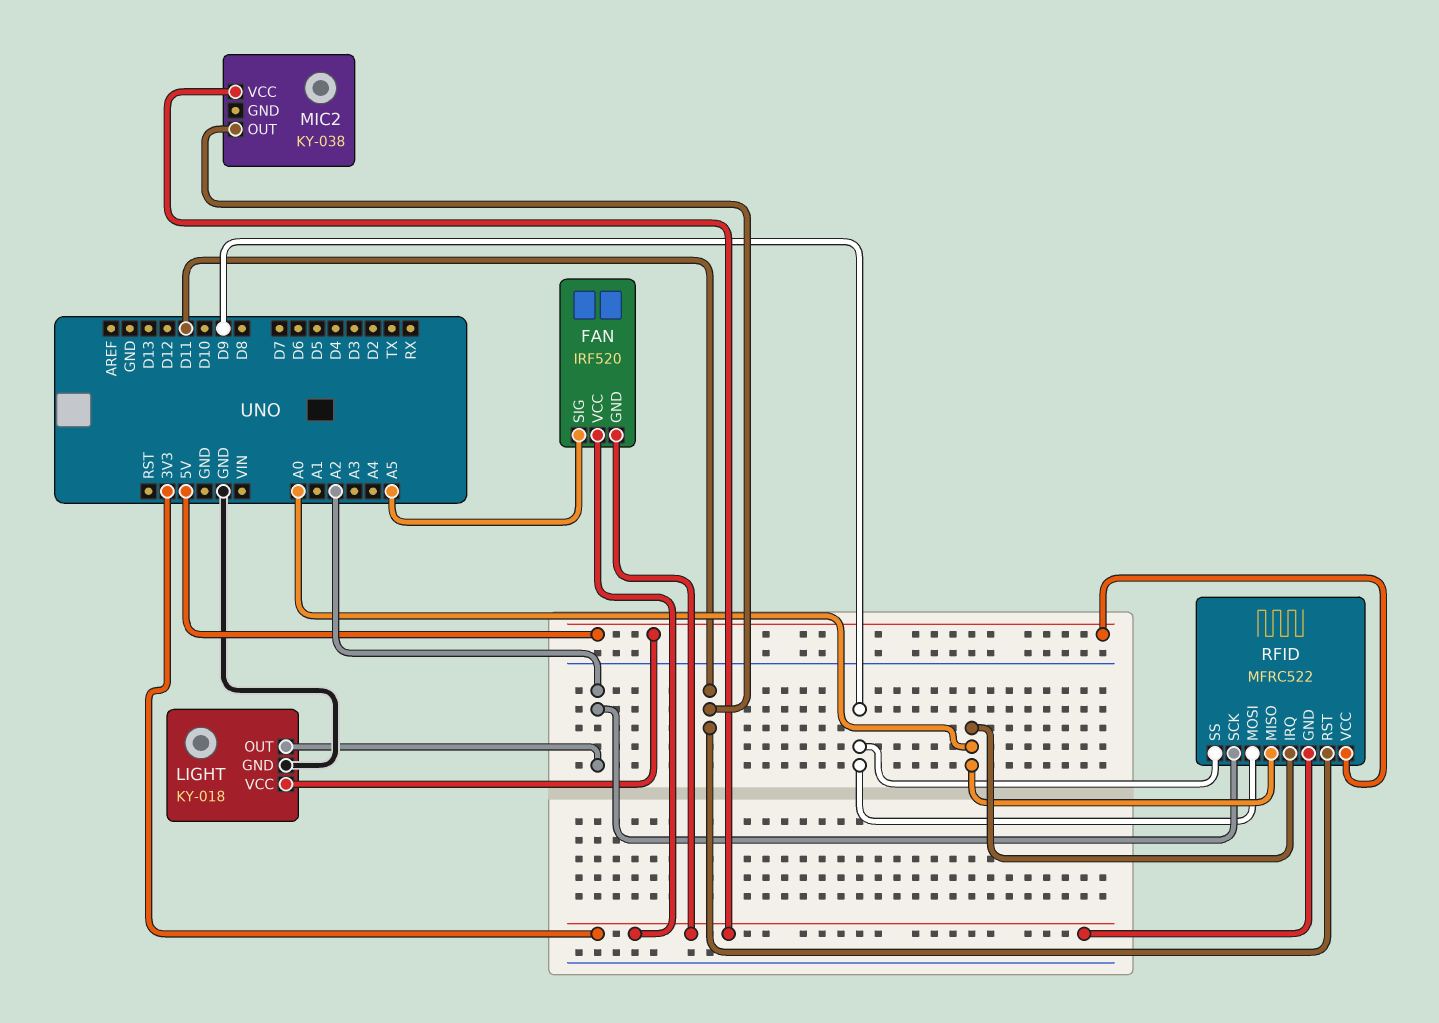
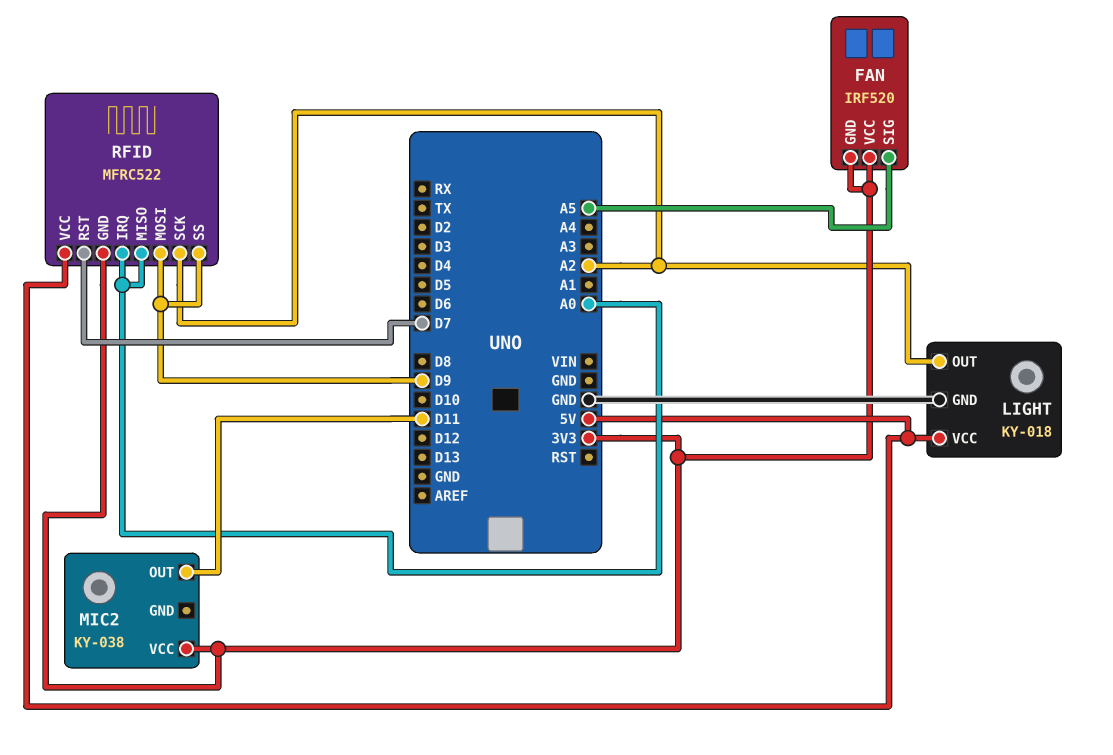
RFID pin RST: D11 -> D7

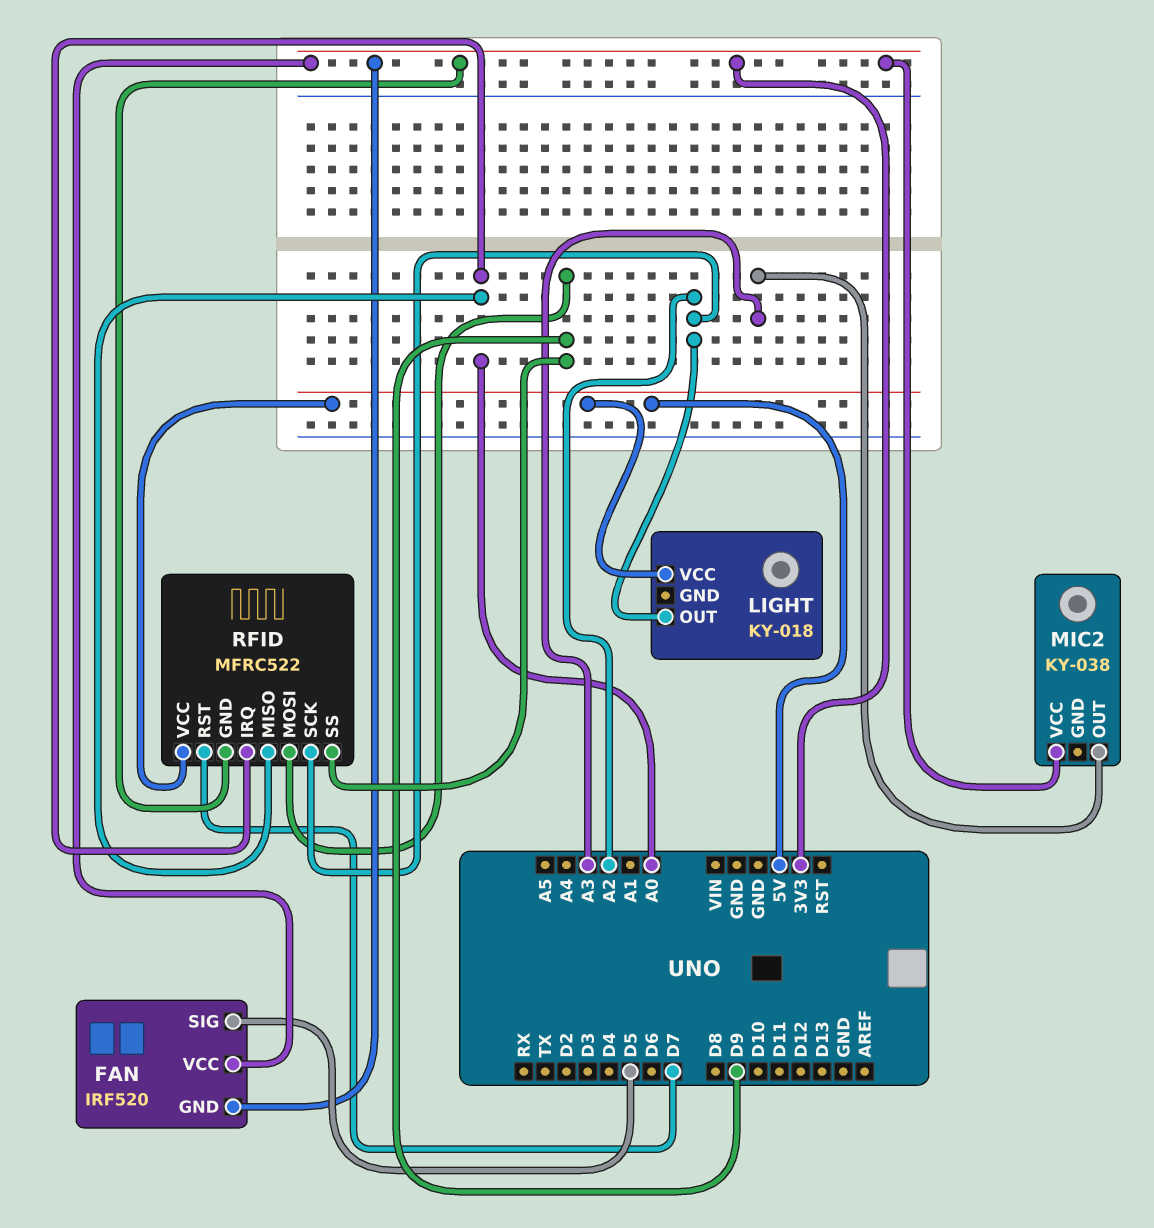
FAN pin SIG: A5 -> D5
LIGHT pin GND: GND -> none
MIC2 pin OUT: D11 -> A3

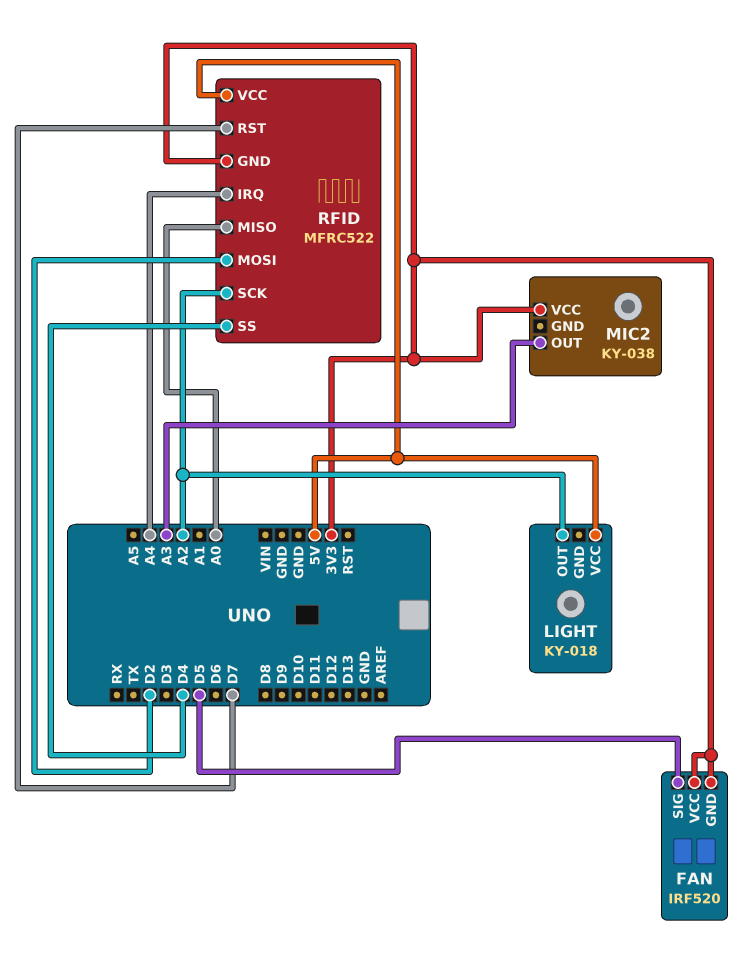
RFID pin IRQ: A0 -> A4
RFID pin MOSI: D9 -> D2
RFID pin SS: D9 -> D4

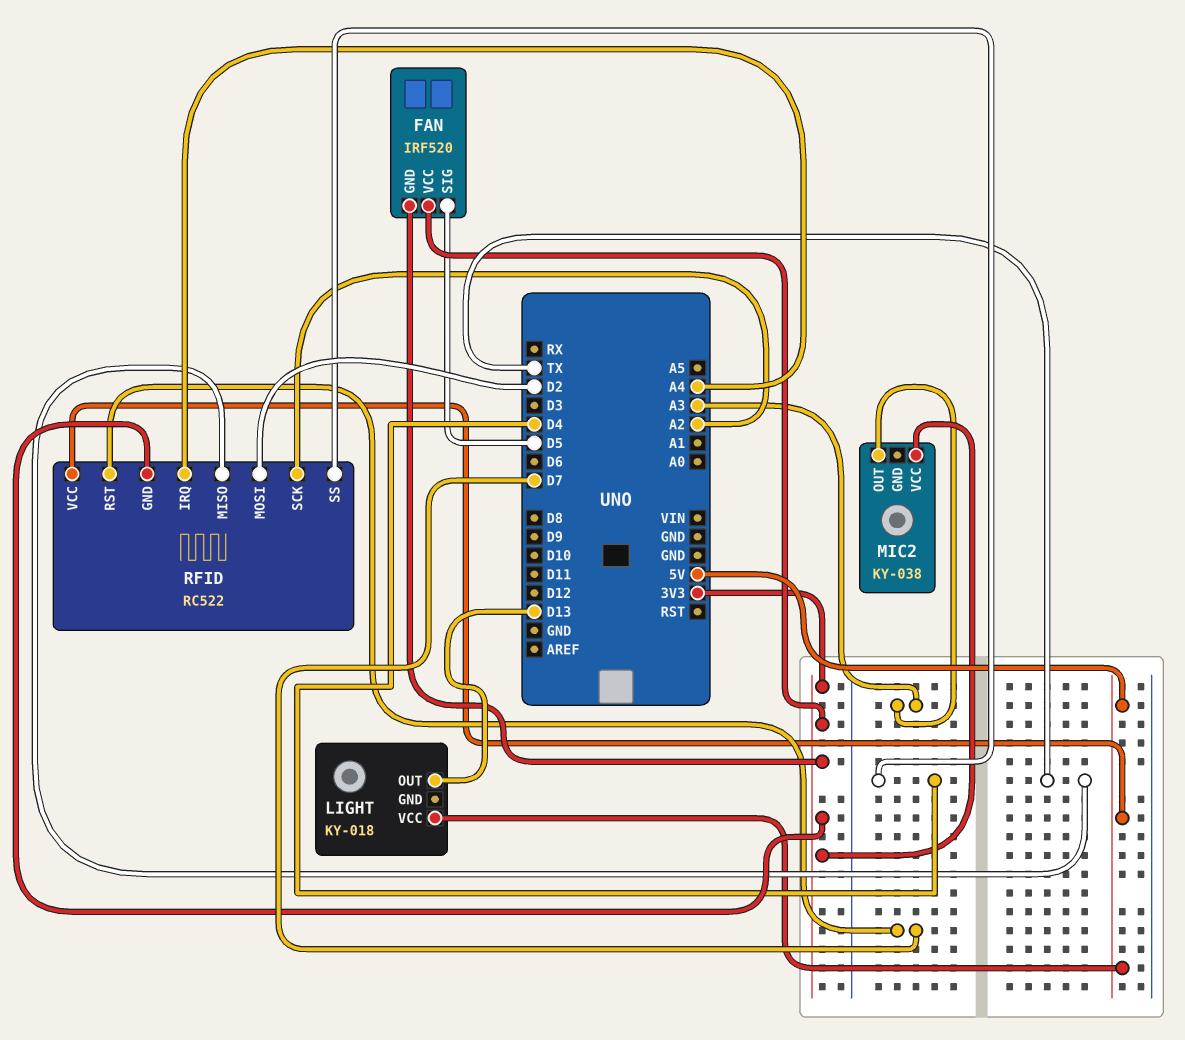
LIGHT pin OUT: A2 -> D13
RFID: MFRC522 -> RC522
RFID pin MISO: A0 -> TX

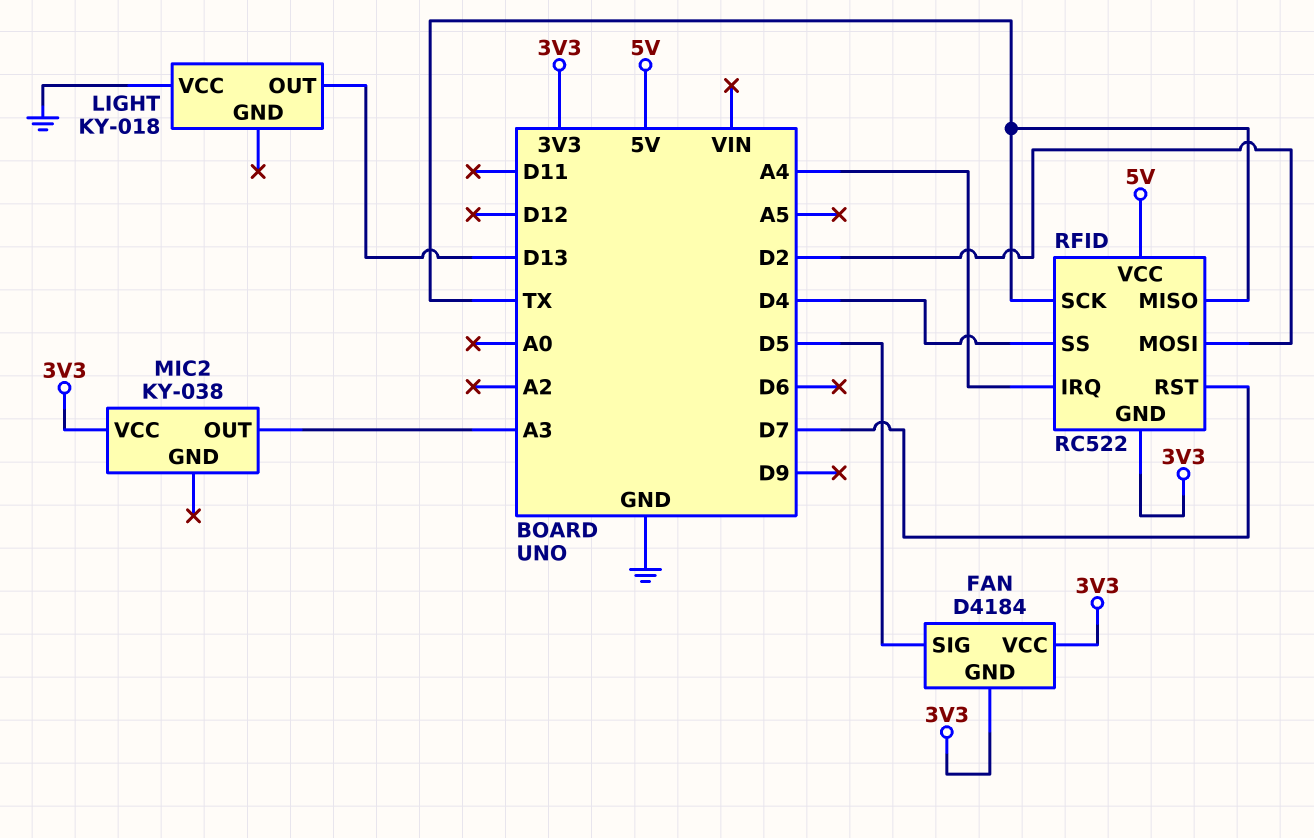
FAN: IRF520 -> D4184
LIGHT pin VCC: 5V -> GND
RFID pin SCK: A2 -> TX

